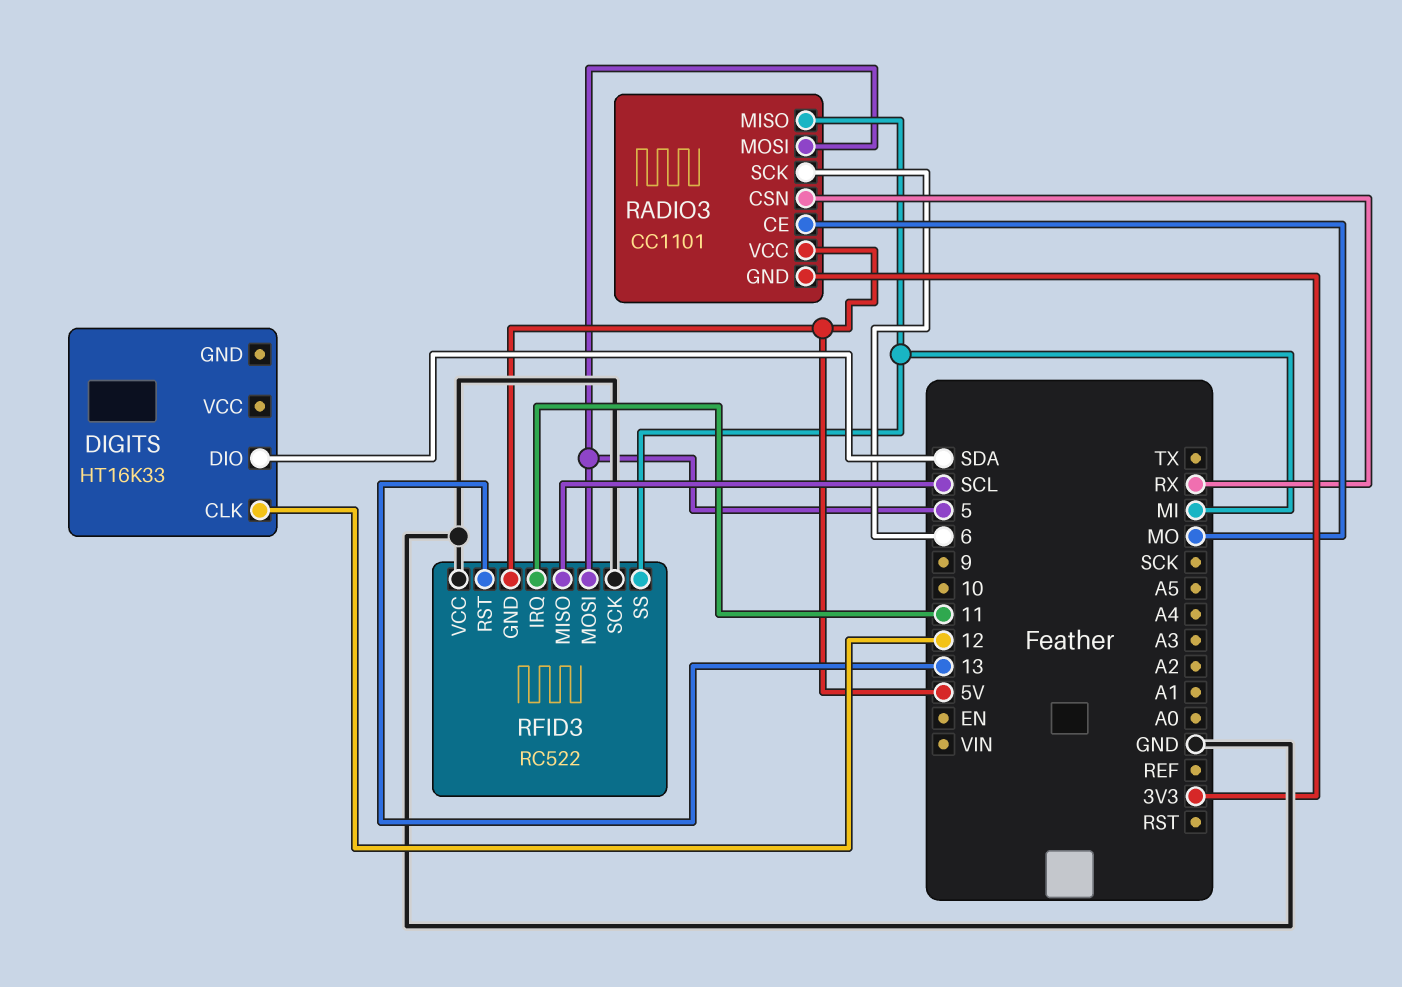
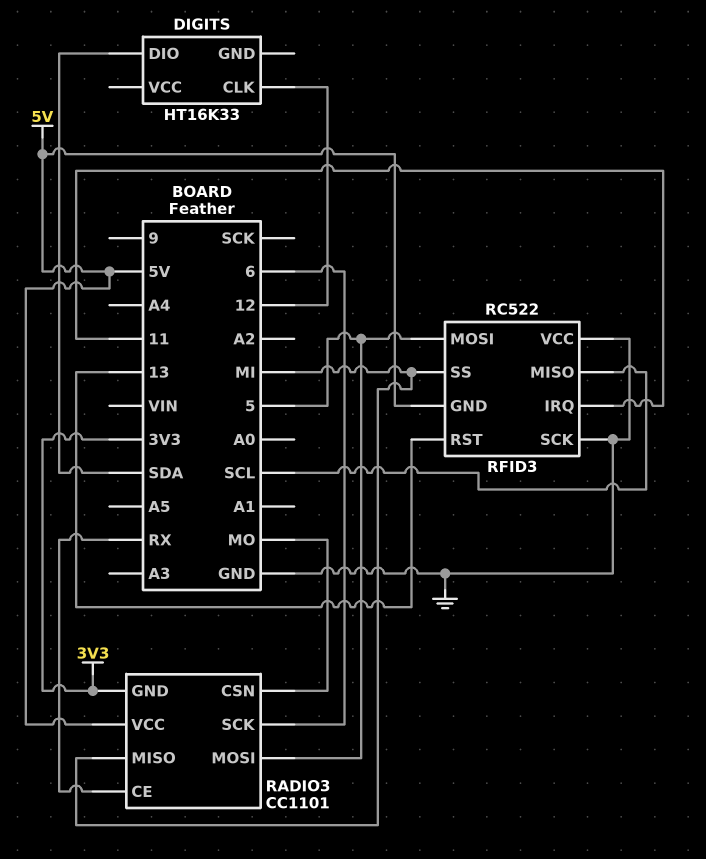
RADIO3 pin CE: MO -> RX
RADIO3 pin CSN: RX -> MO

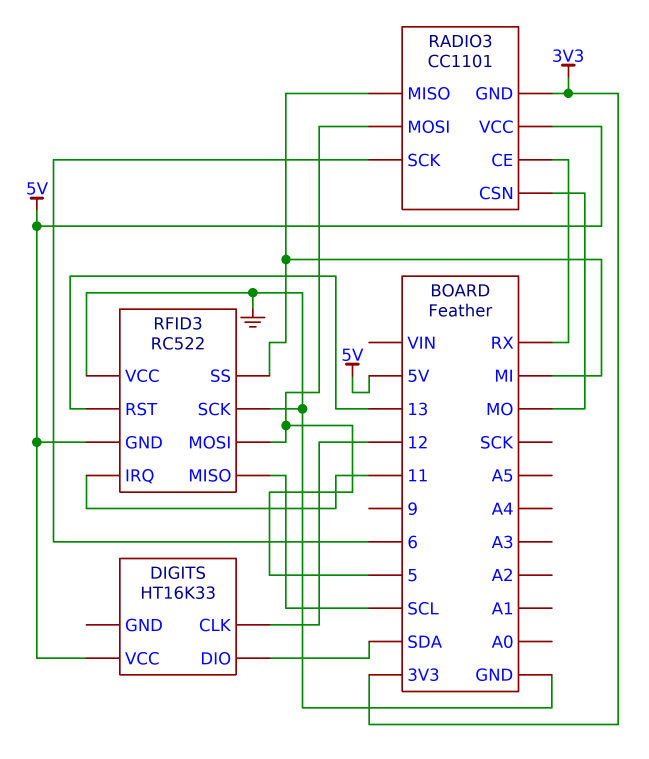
DIGITS pin VCC: none -> 5V

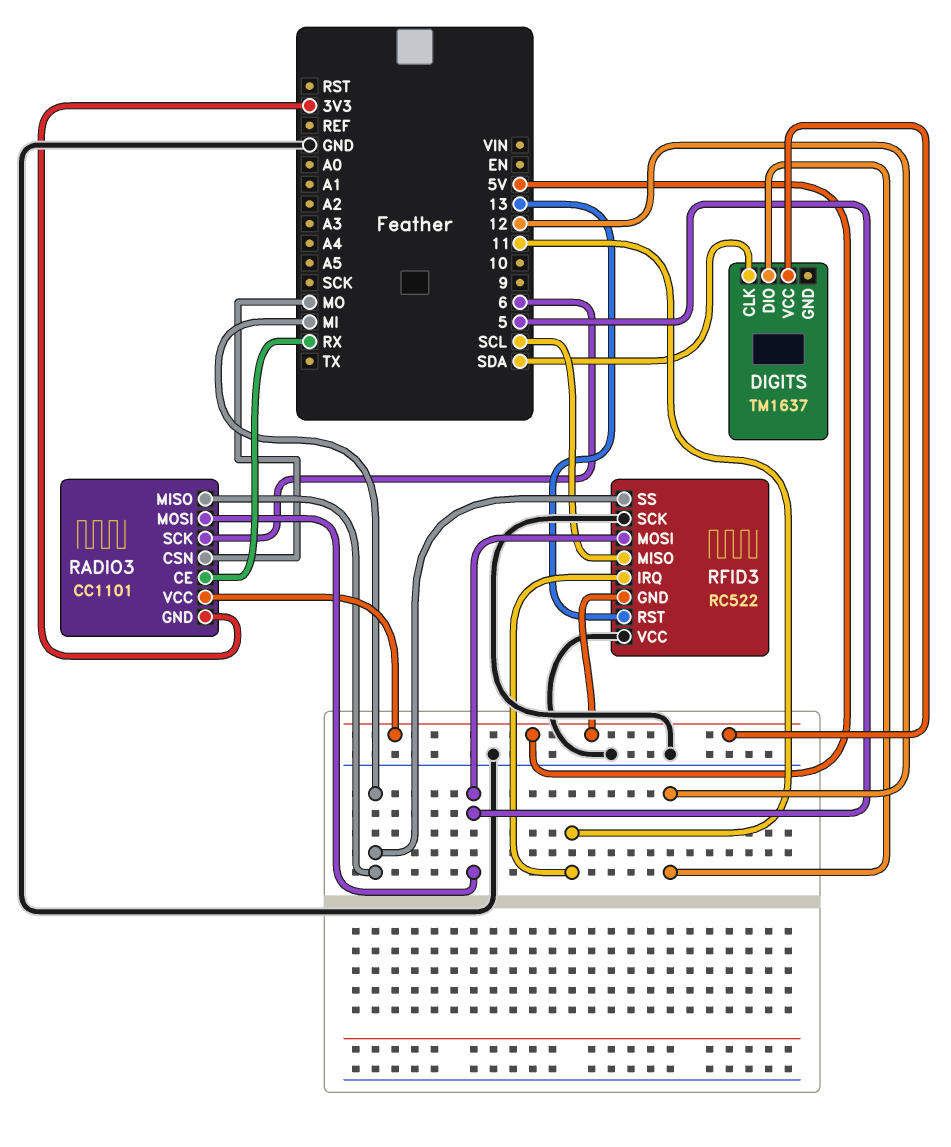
DIGITS: HT16K33 -> TM1637
DIGITS pin CLK: 12 -> SDA
DIGITS pin DIO: SDA -> 12

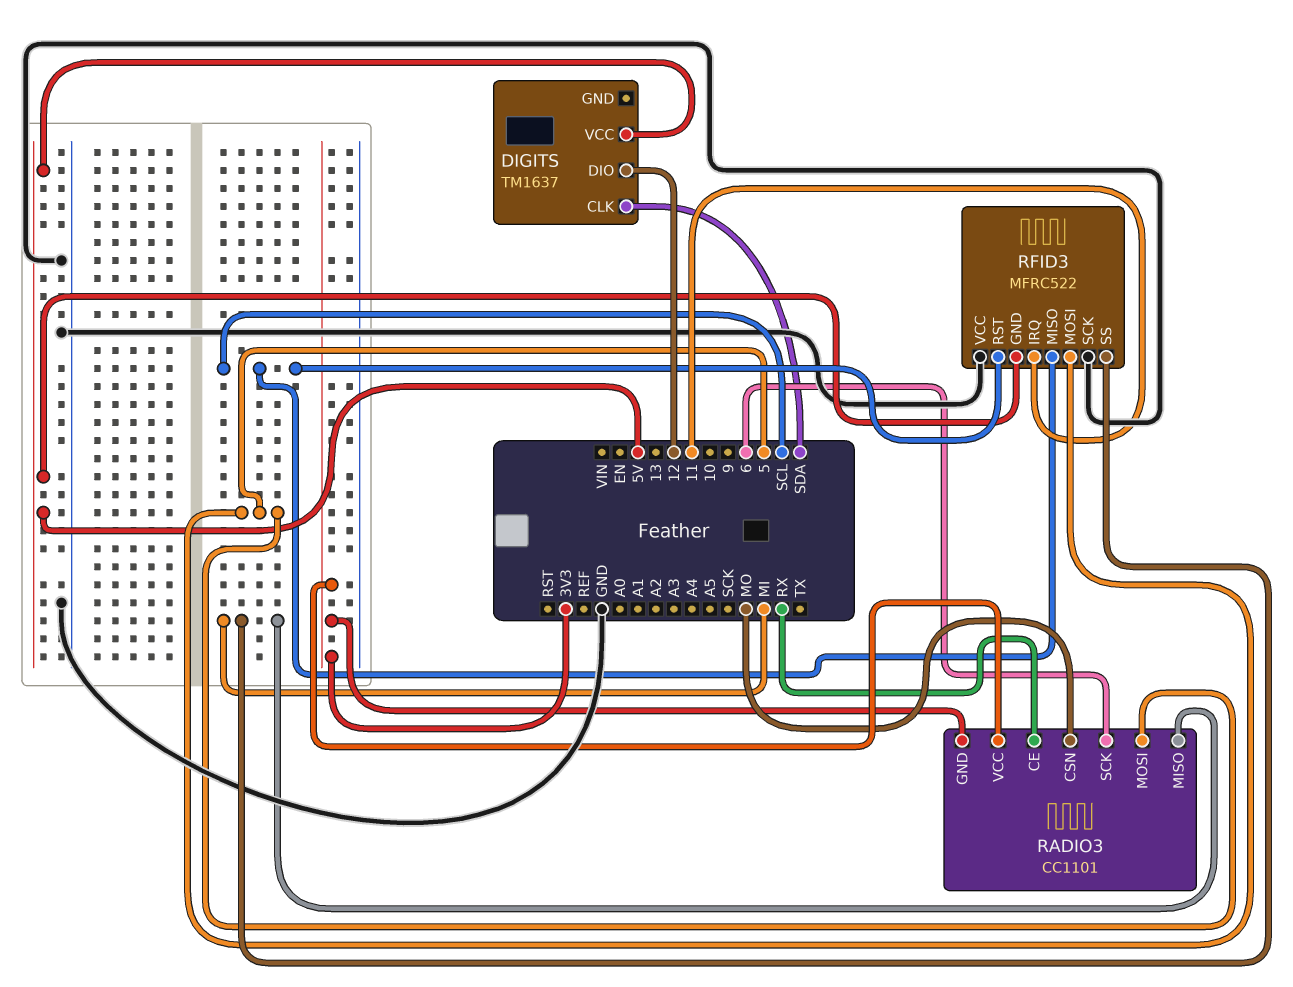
RADIO3 pin VCC: 5V -> 3V3
RFID3: RC522 -> MFRC522
RFID3 pin RST: 13 -> SCL

